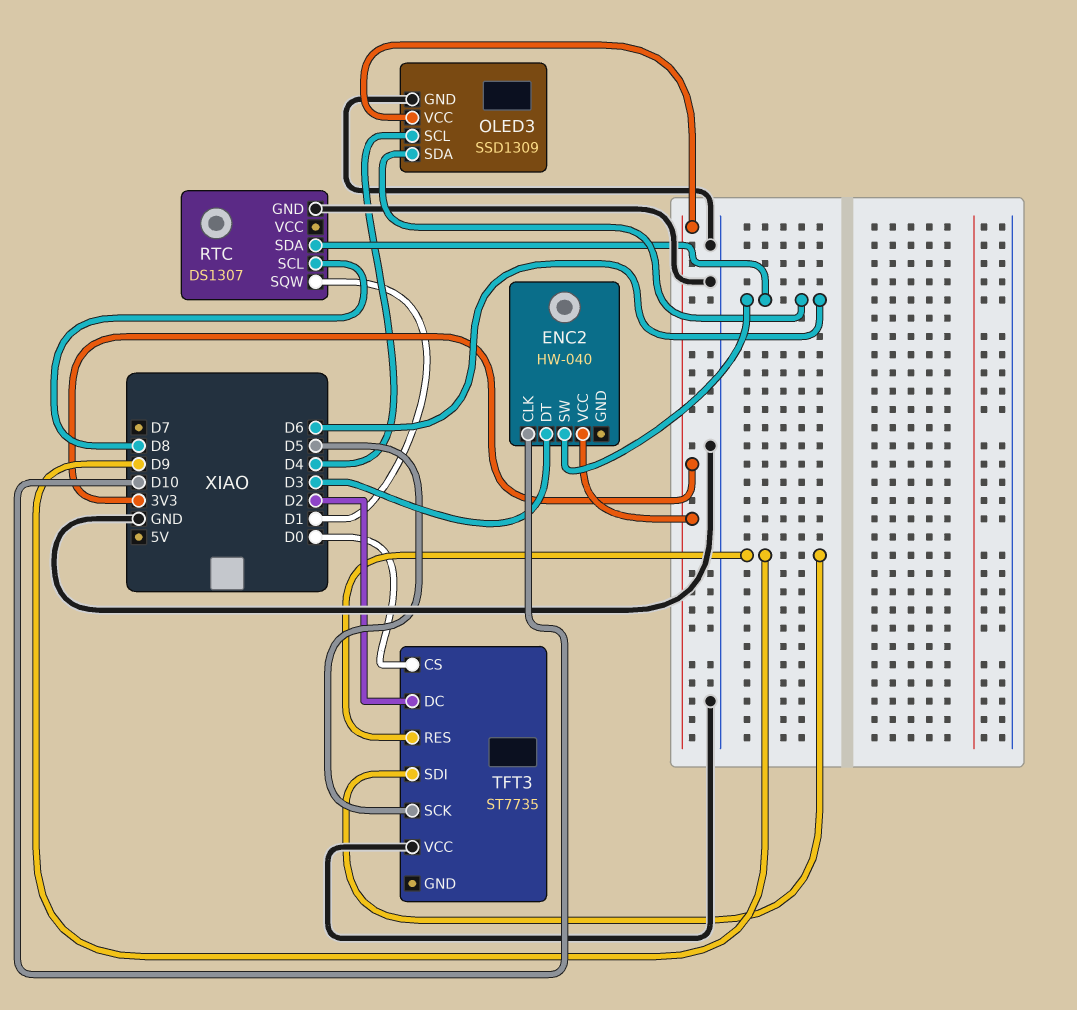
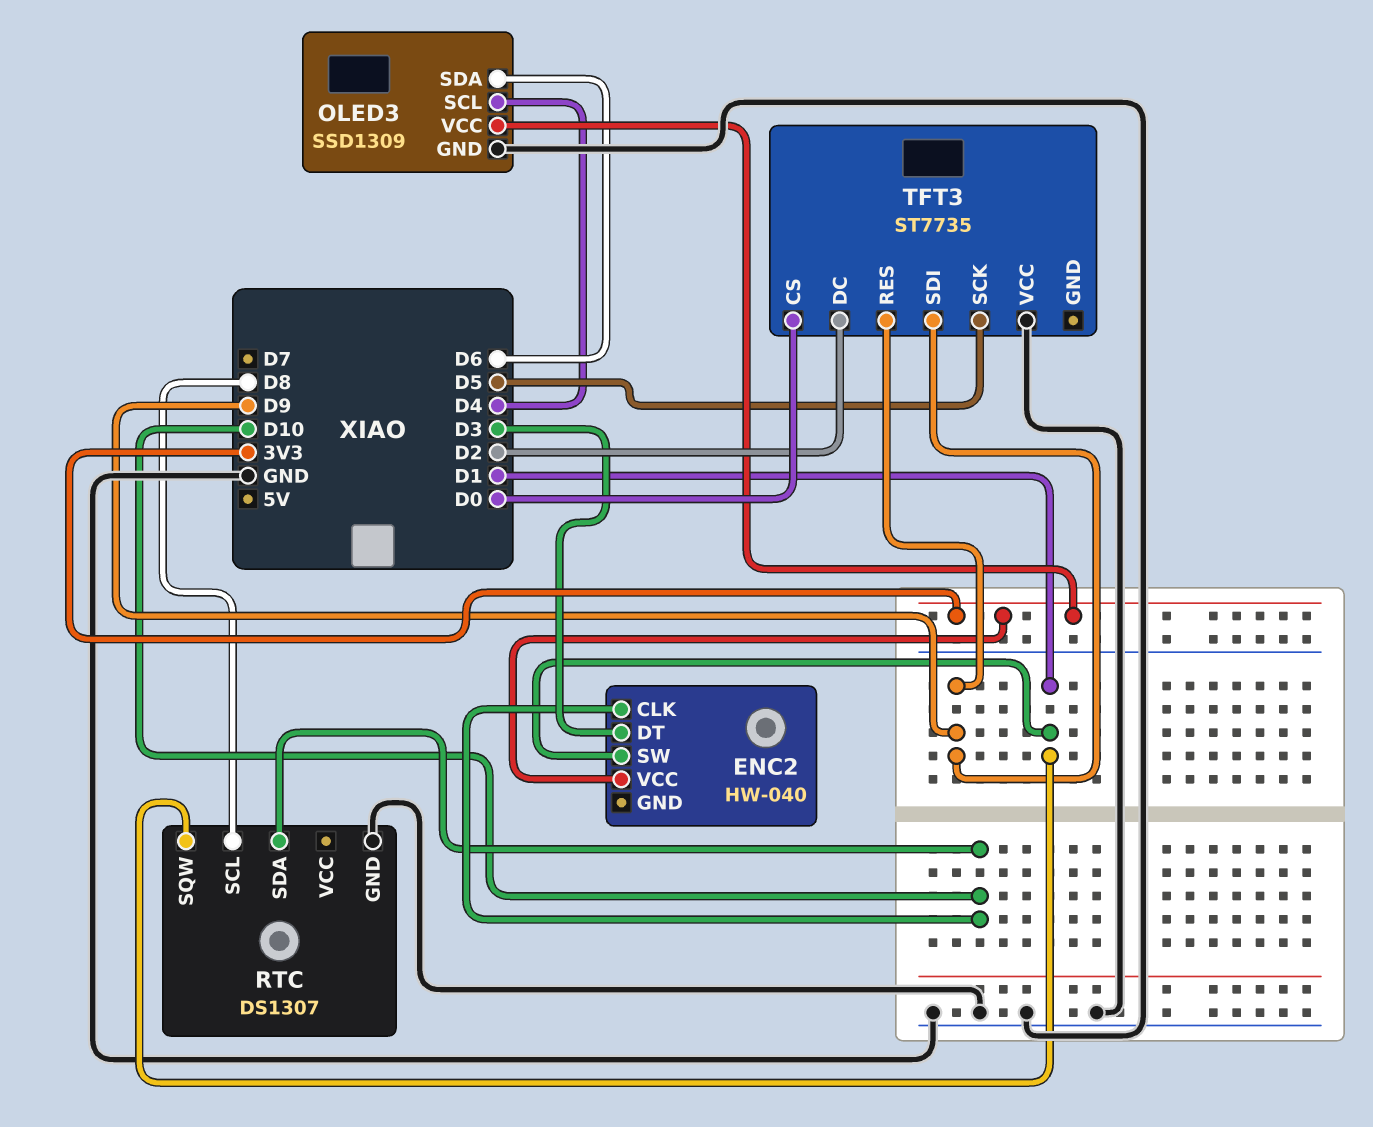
ENC2 pin SW: D6 -> D1
RTC pin SDA: D6 -> D10

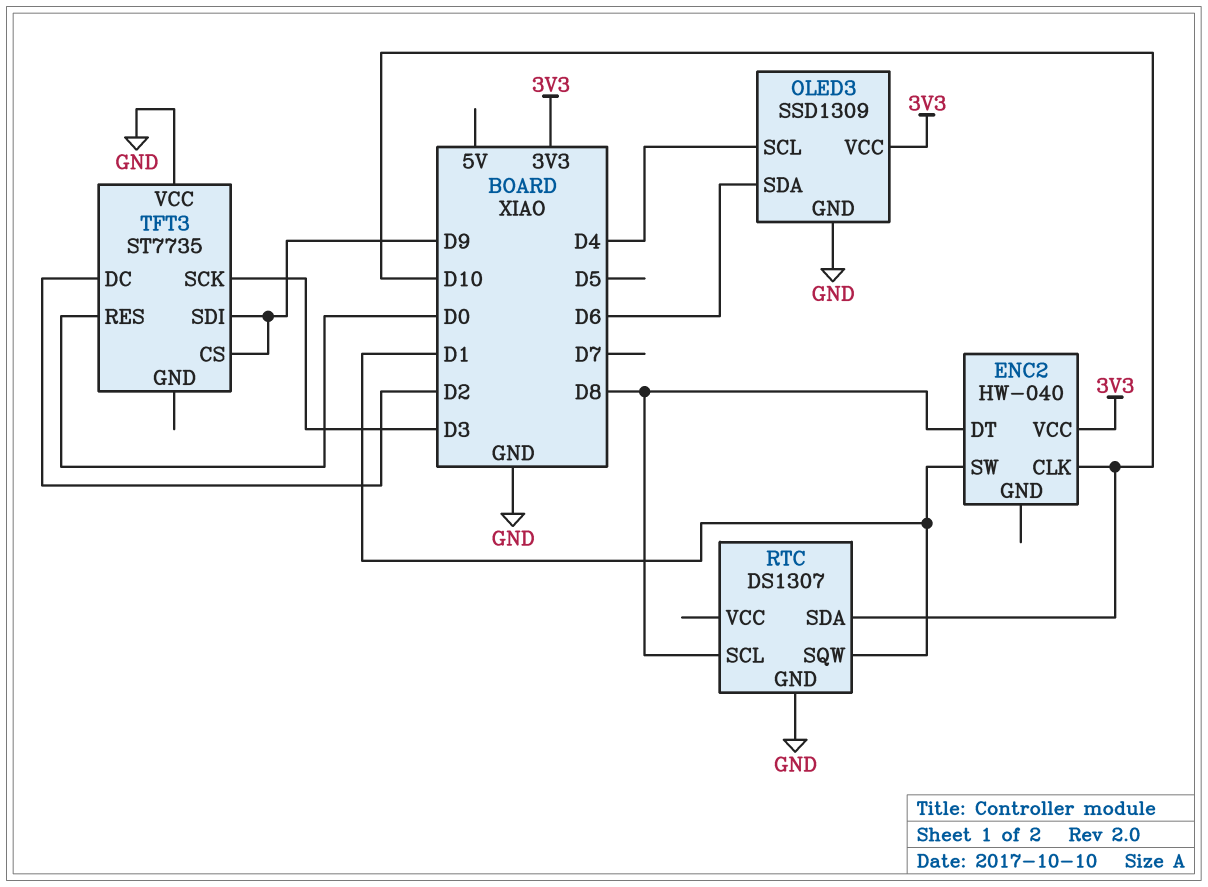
ENC2 pin DT: D3 -> D8
TFT3 pin CS: D0 -> D9
TFT3 pin RES: D9 -> D0
TFT3 pin SCK: D5 -> D3

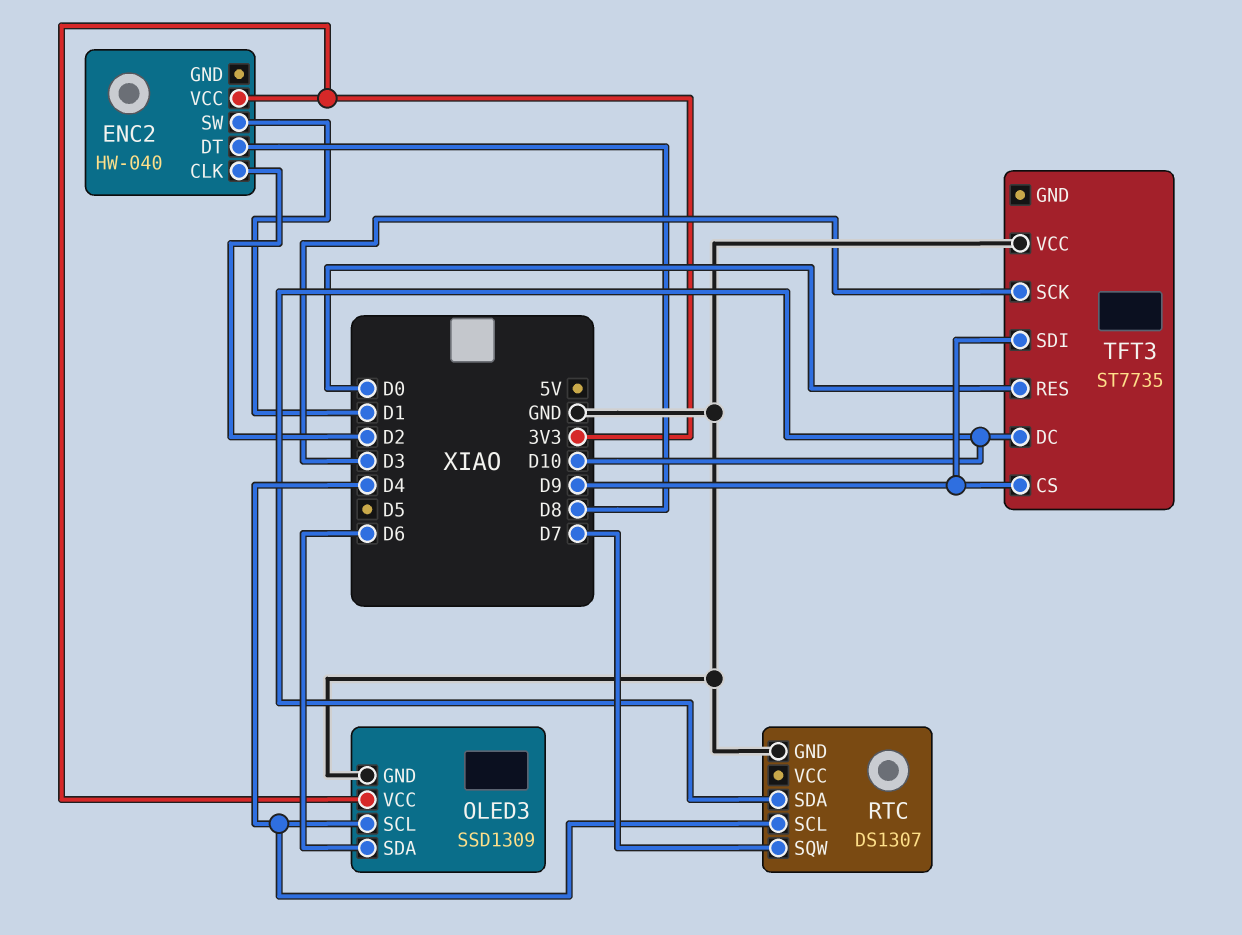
ENC2 pin CLK: D10 -> D2
RTC pin SCL: D8 -> D4
RTC pin SQW: D1 -> D7
TFT3 pin DC: D2 -> D10

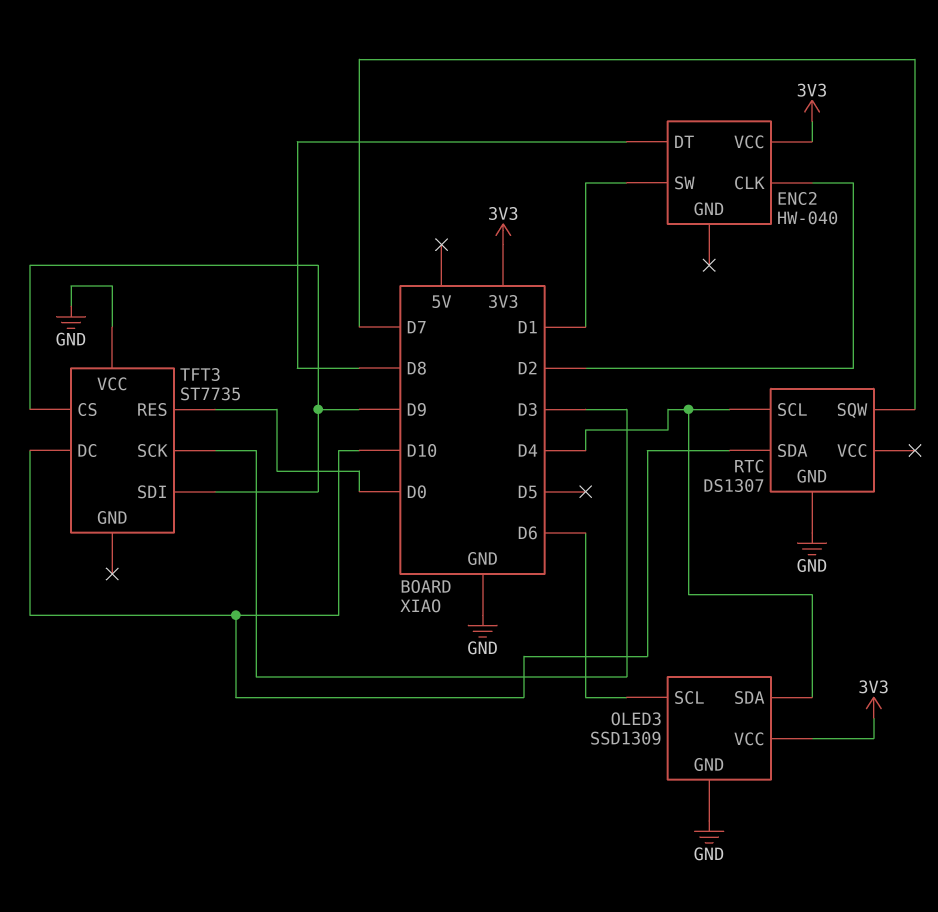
OLED3 pin SCL: D4 -> D6
OLED3 pin SDA: D6 -> D4

